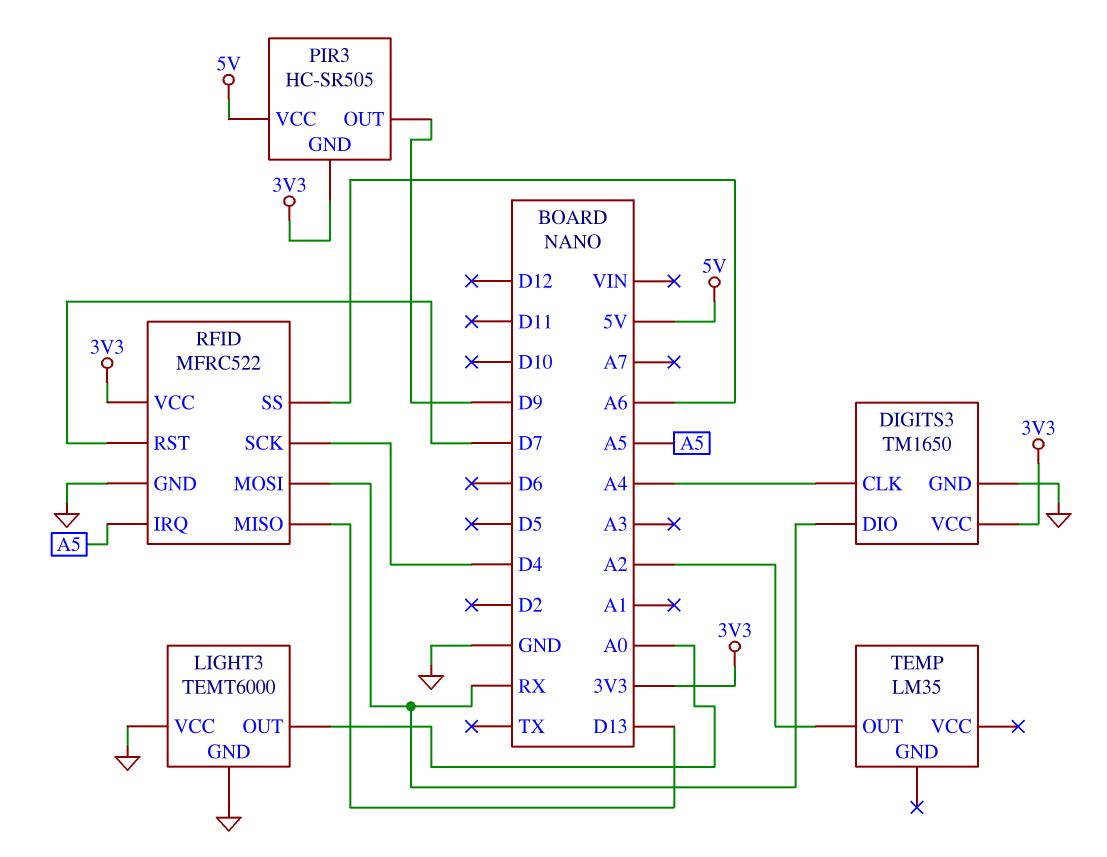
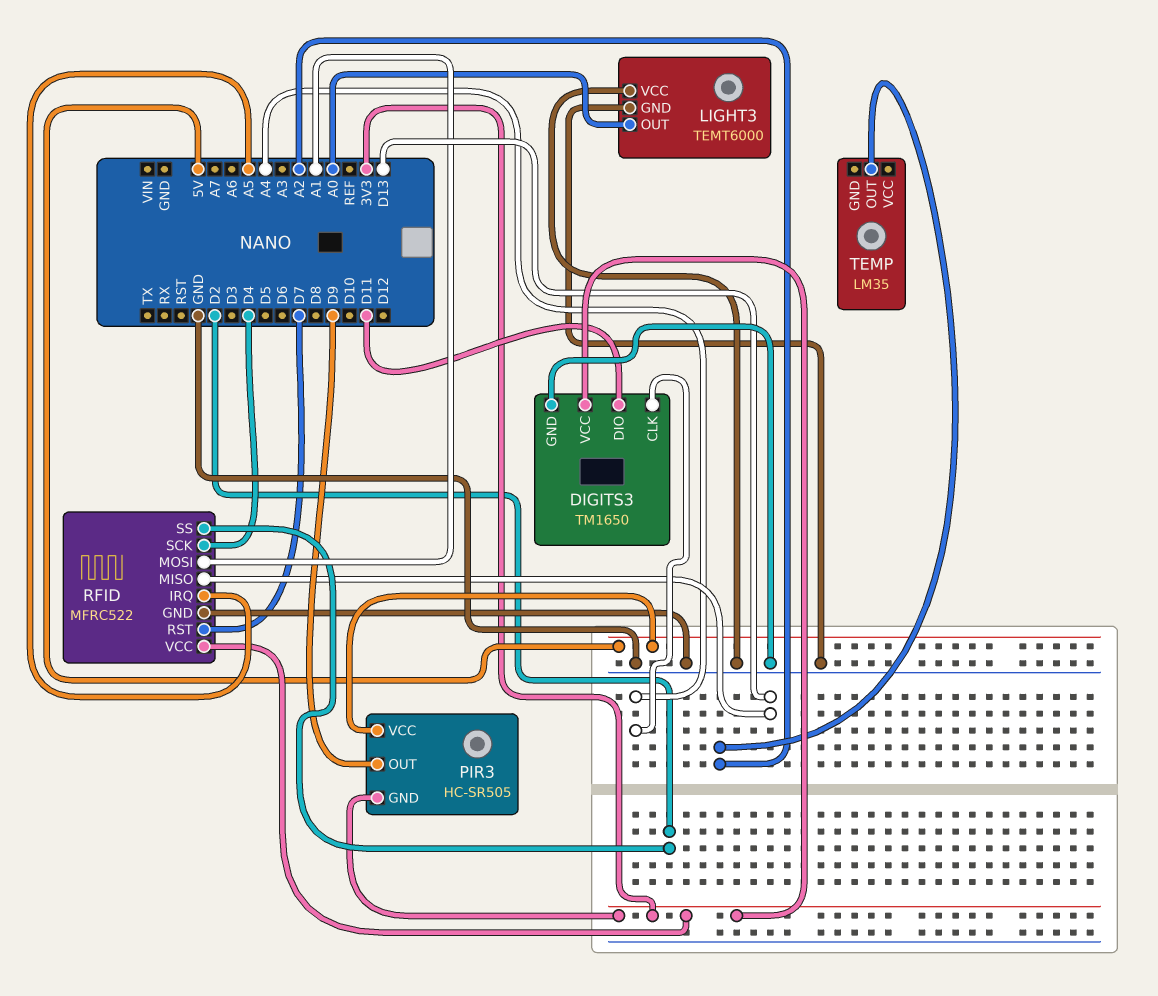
DIGITS3 pin DIO: RX -> D11
RFID pin MOSI: RX -> A1
RFID pin SS: A6 -> D2

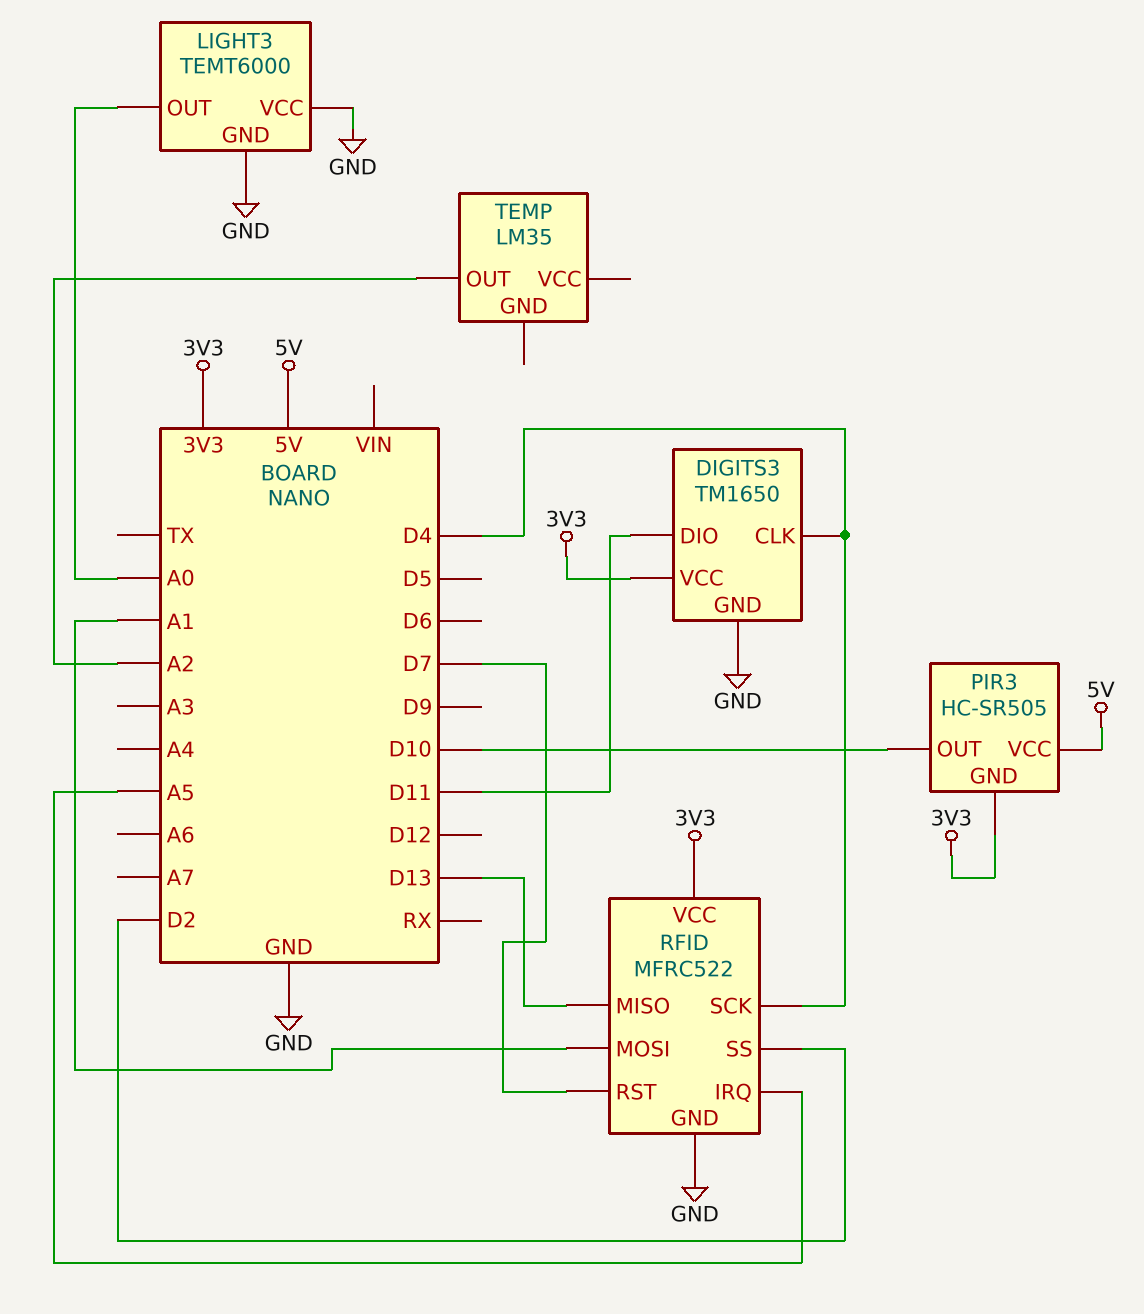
DIGITS3 pin CLK: A4 -> D4
PIR3 pin OUT: D9 -> D10

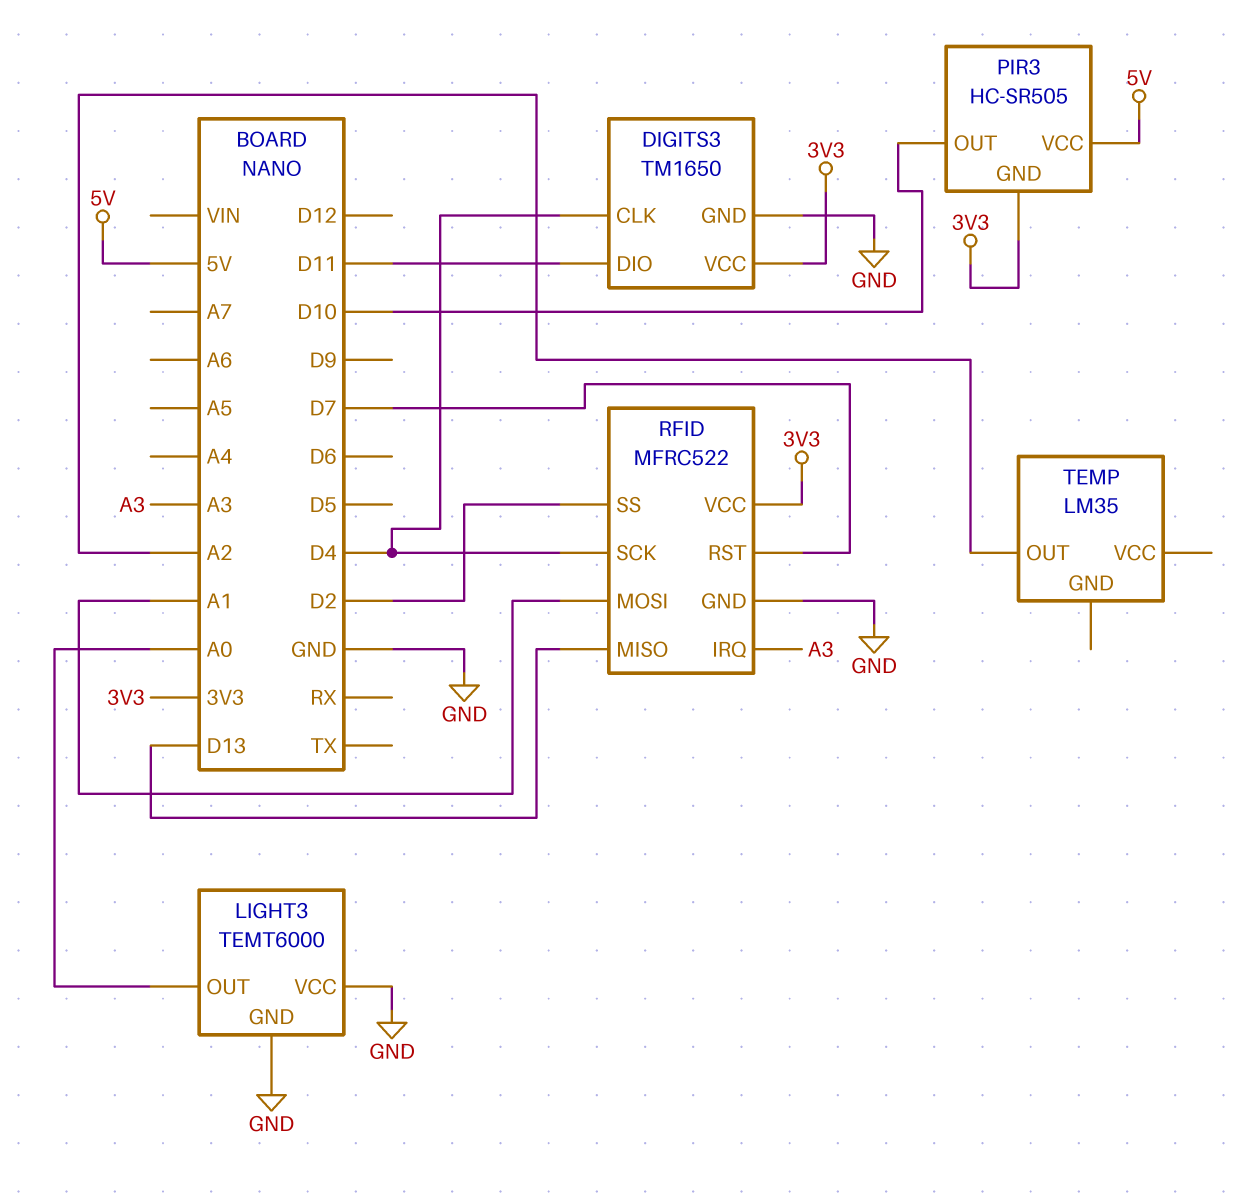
RFID pin IRQ: A5 -> A3

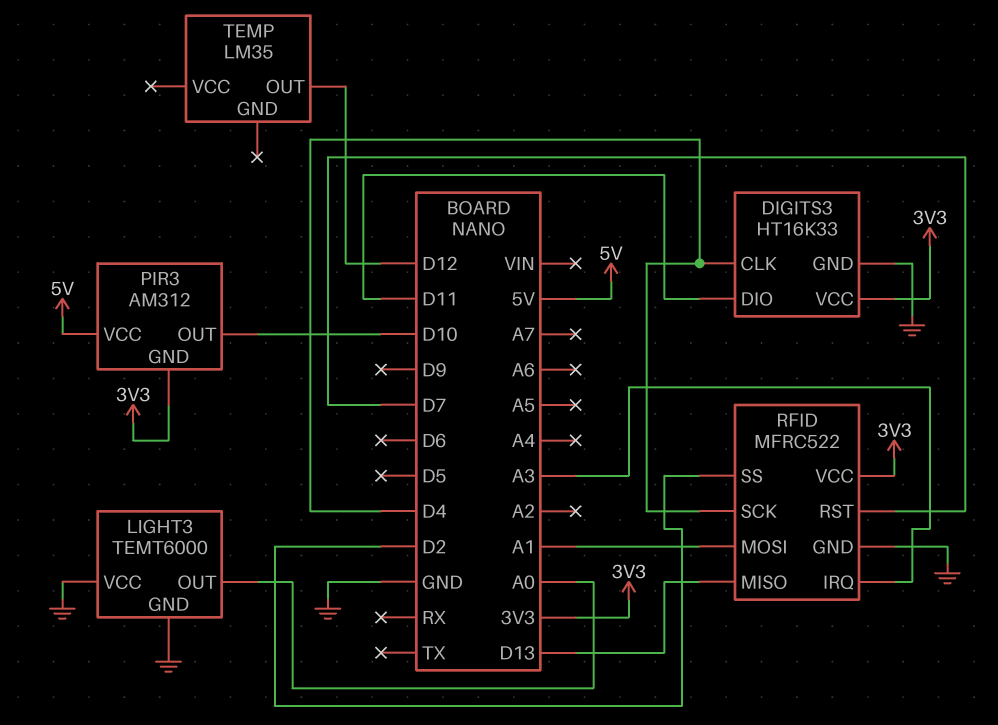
DIGITS3: TM1650 -> HT16K33
PIR3: HC-SR505 -> AM312
TEMP pin OUT: A2 -> D12

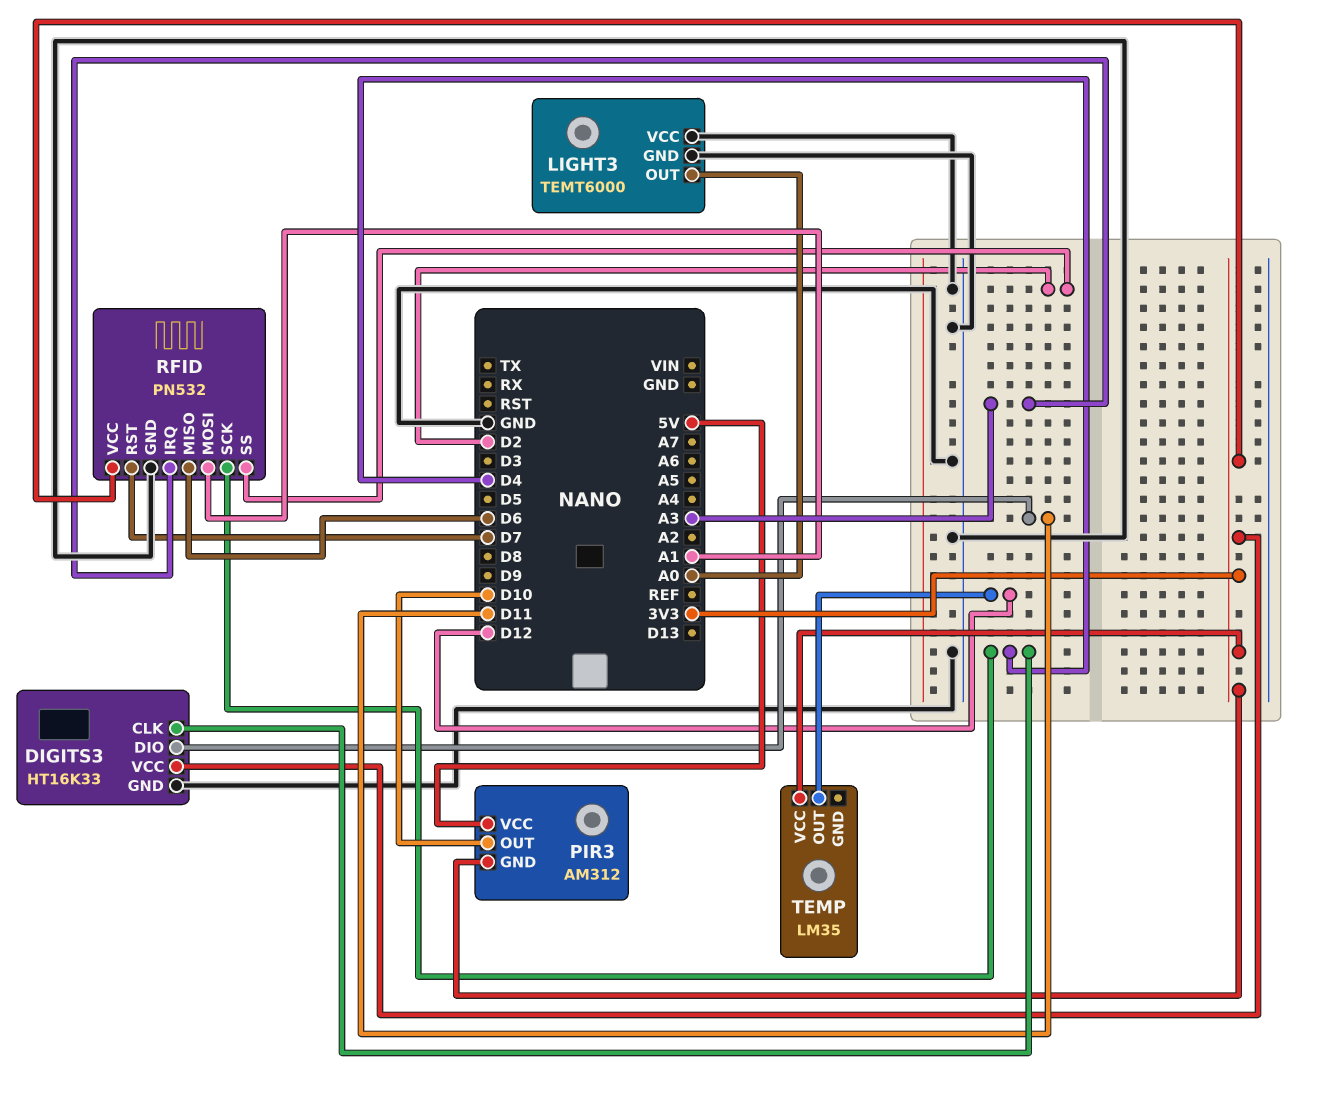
RFID: MFRC522 -> PN532
RFID pin MISO: D13 -> D6
TEMP pin VCC: none -> 3V3

